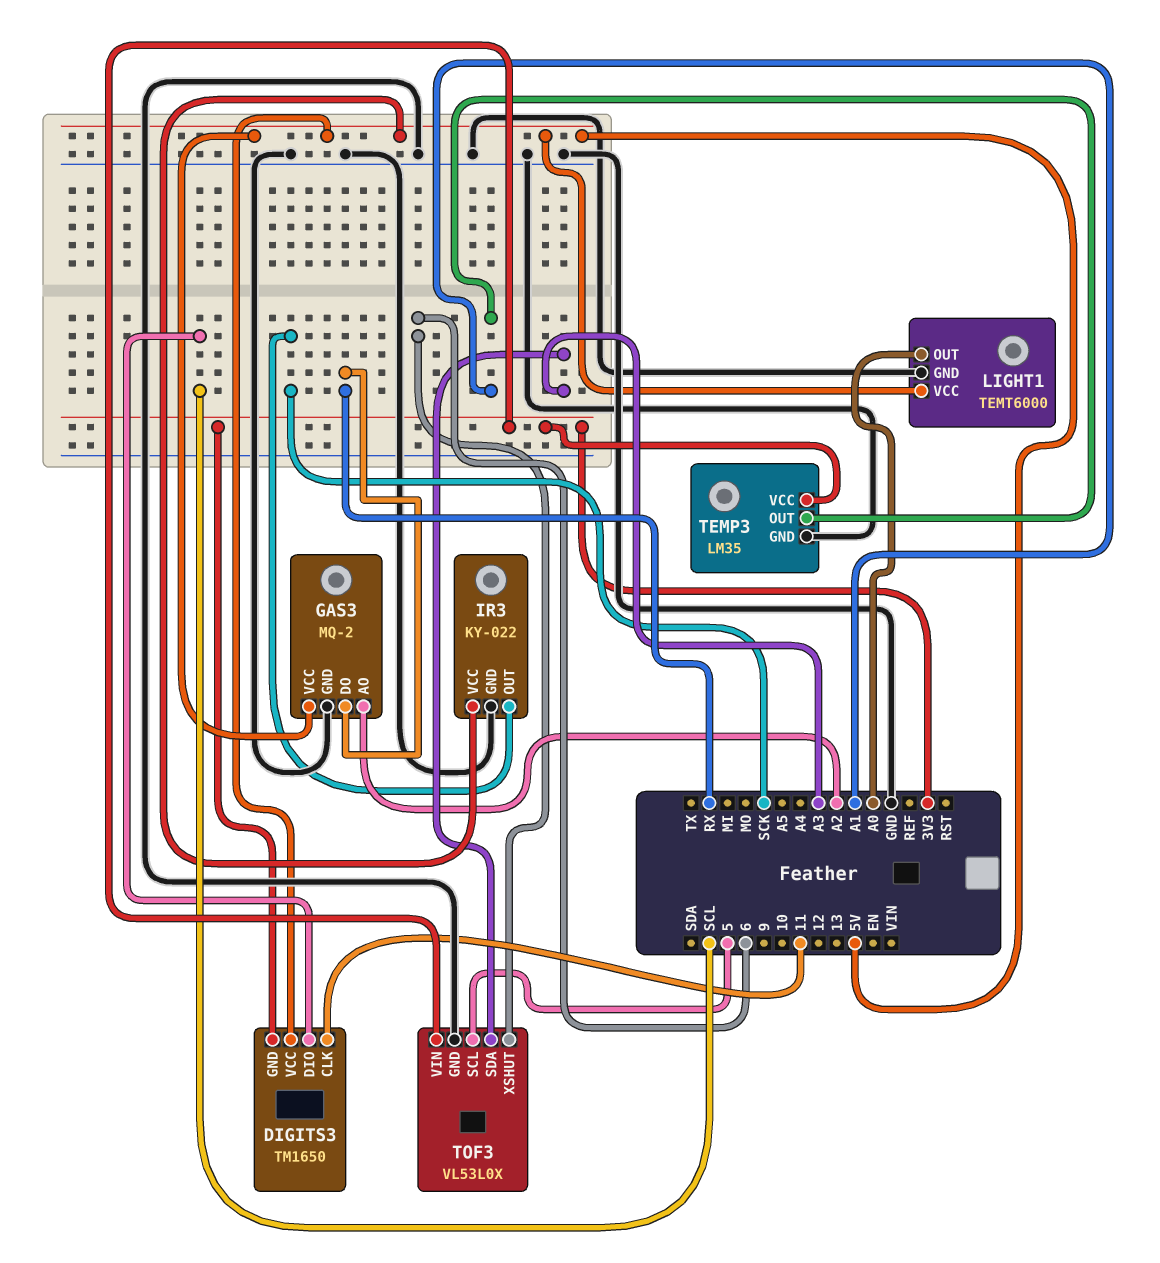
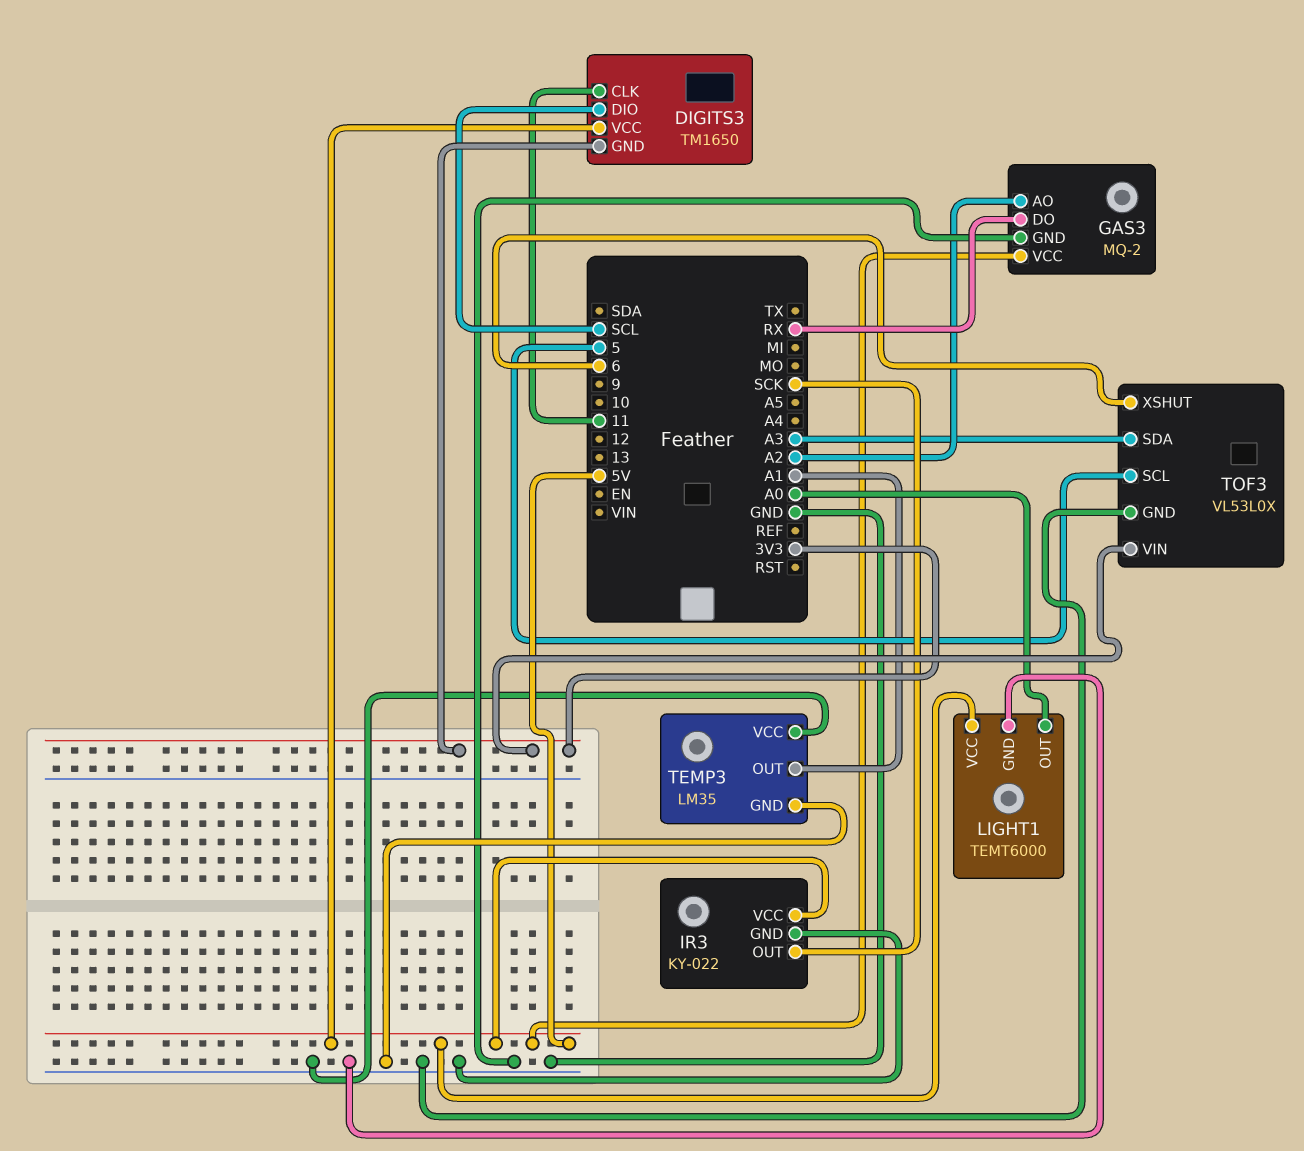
TEMP3 pin VCC: 3V3 -> GND

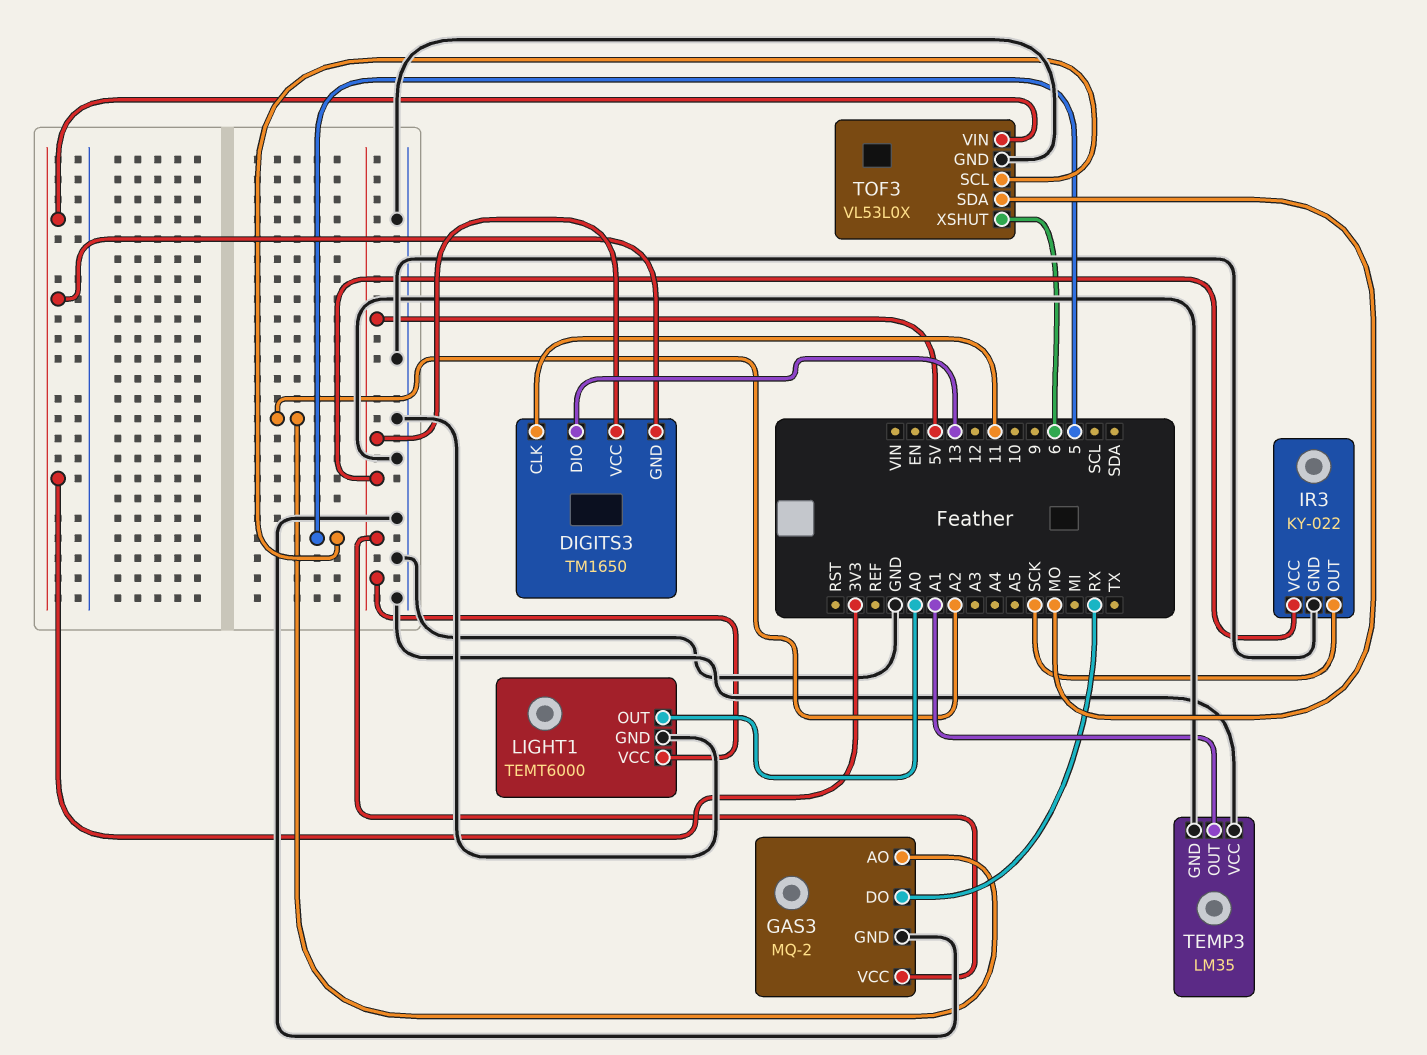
DIGITS3 pin DIO: SCL -> 13
TOF3 pin SDA: A3 -> MO

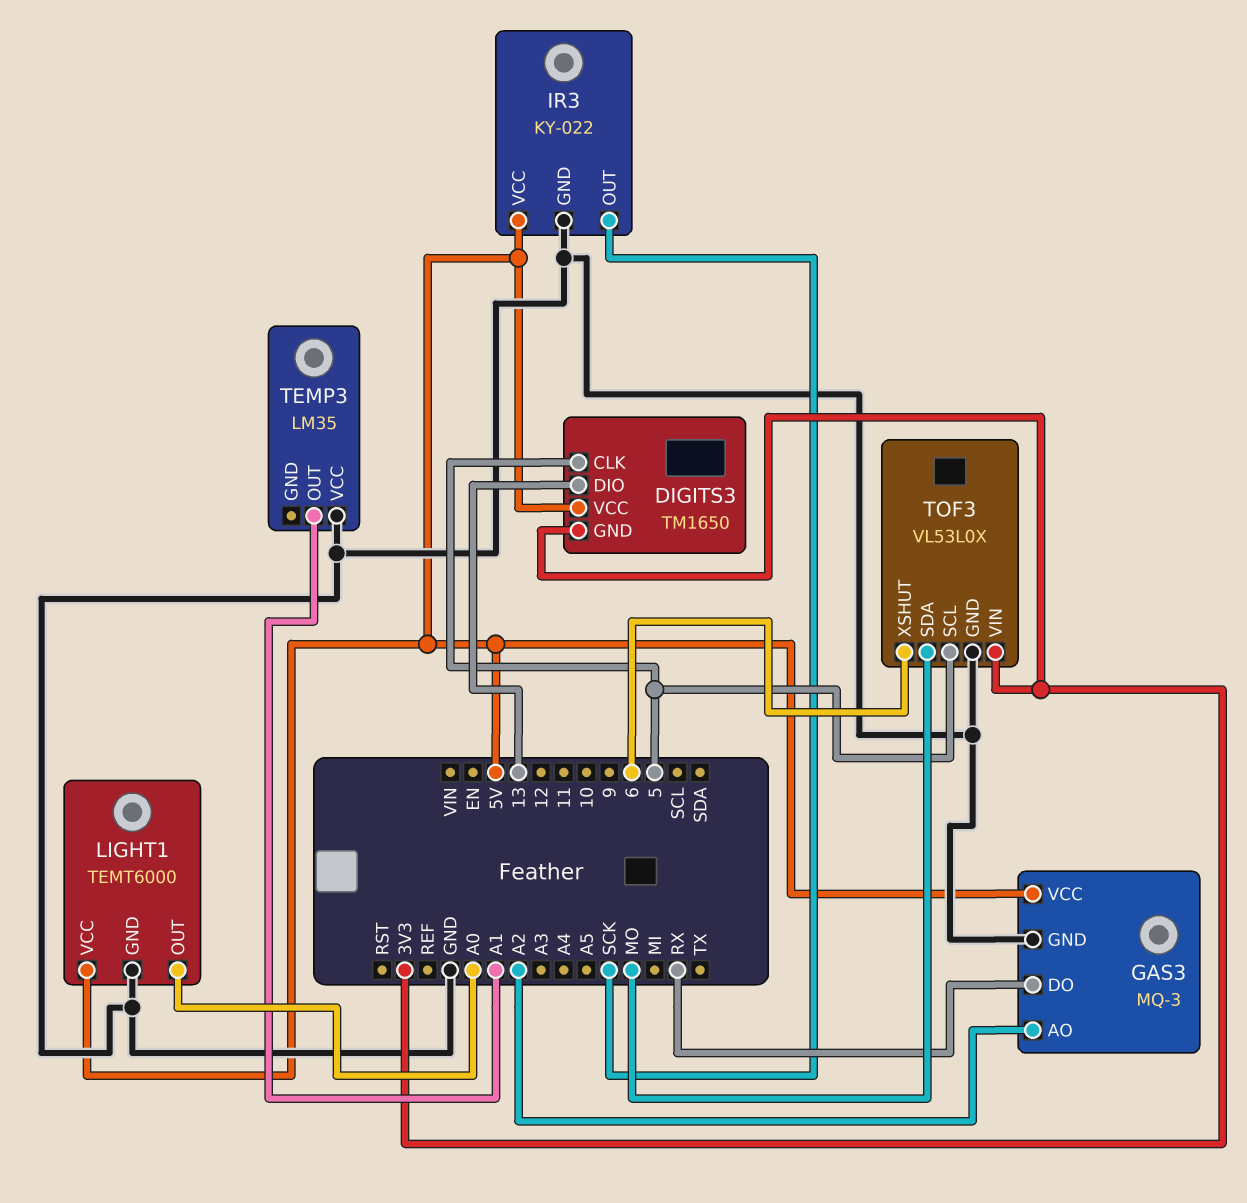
DIGITS3 pin CLK: 11 -> 5
GAS3: MQ-2 -> MQ-3
TEMP3 pin GND: GND -> none

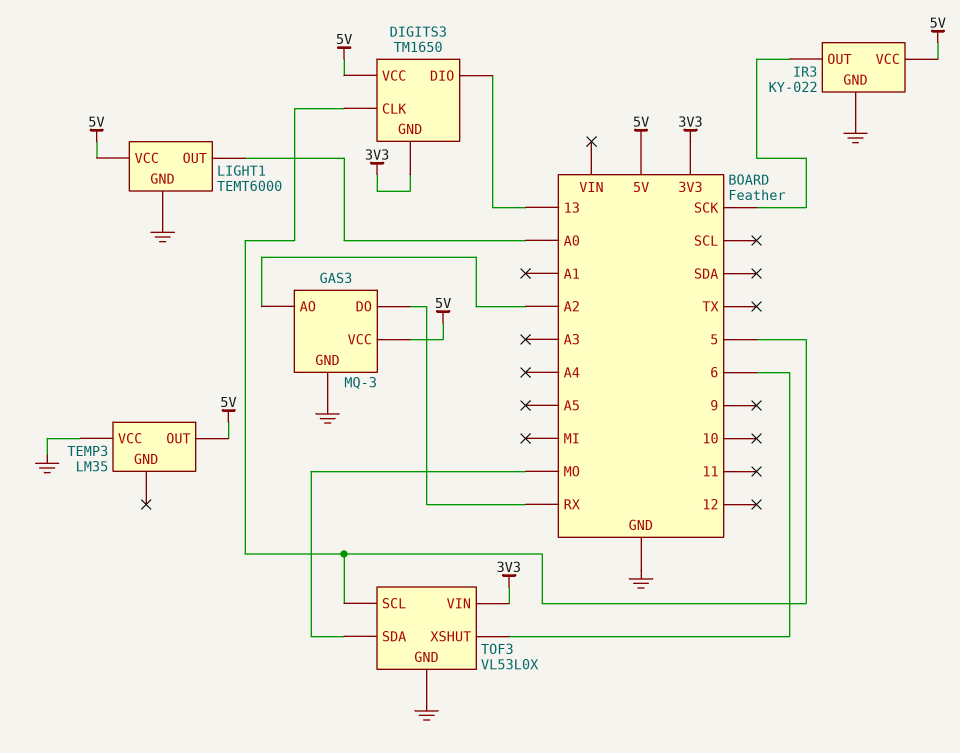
TEMP3 pin OUT: A1 -> 5V

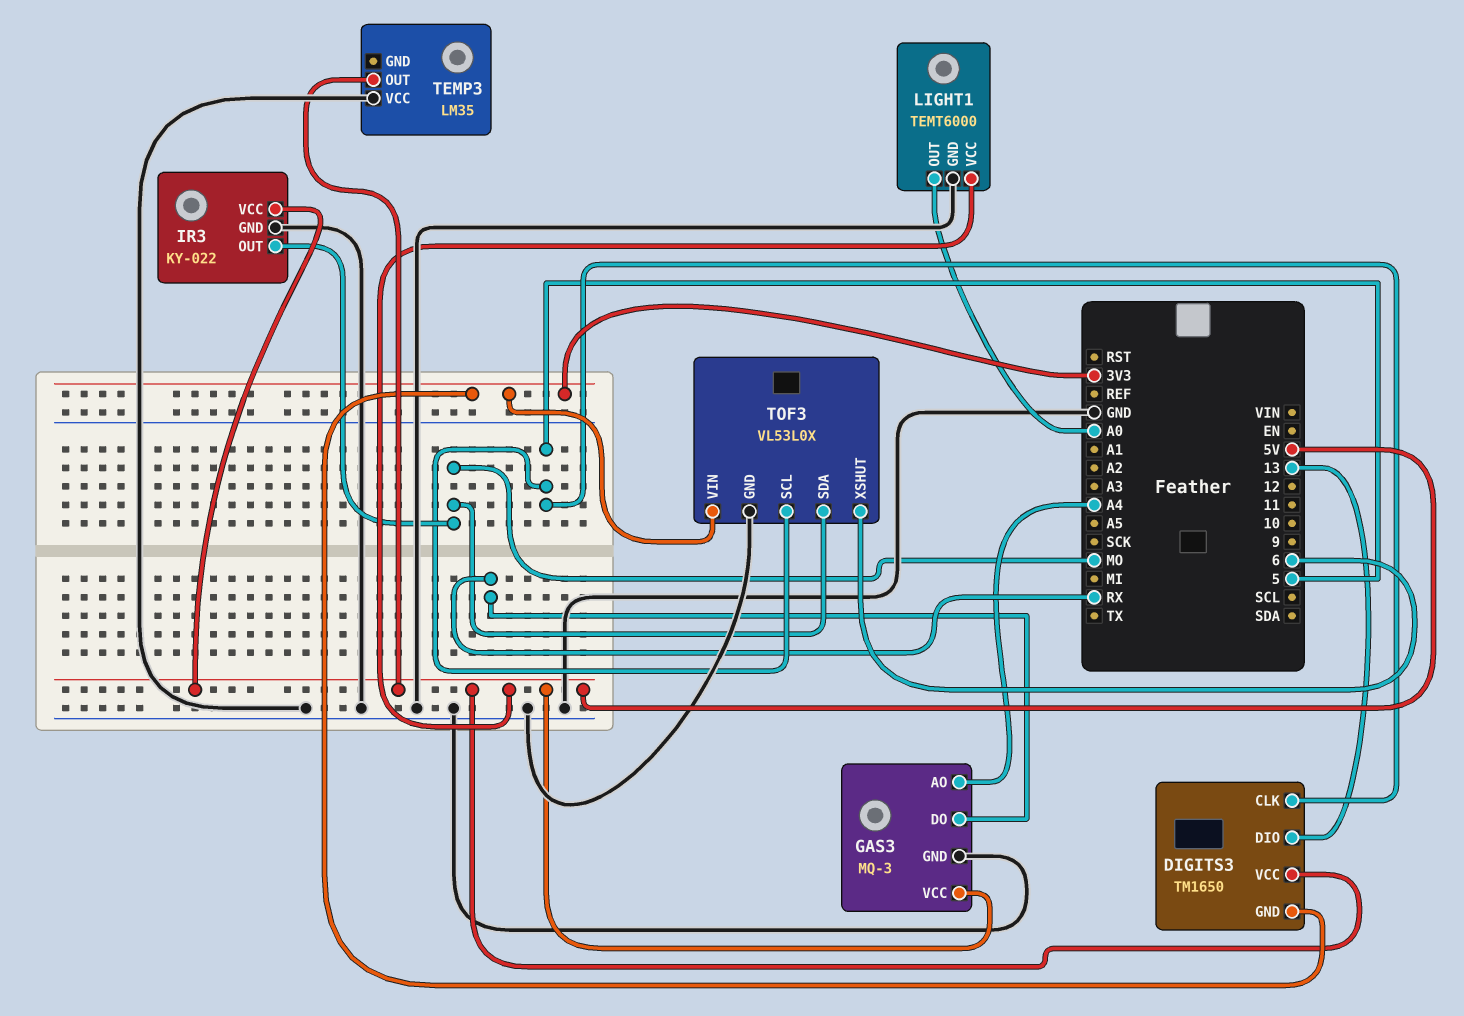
GAS3 pin AO: A2 -> A4
IR3 pin OUT: SCK -> MO

